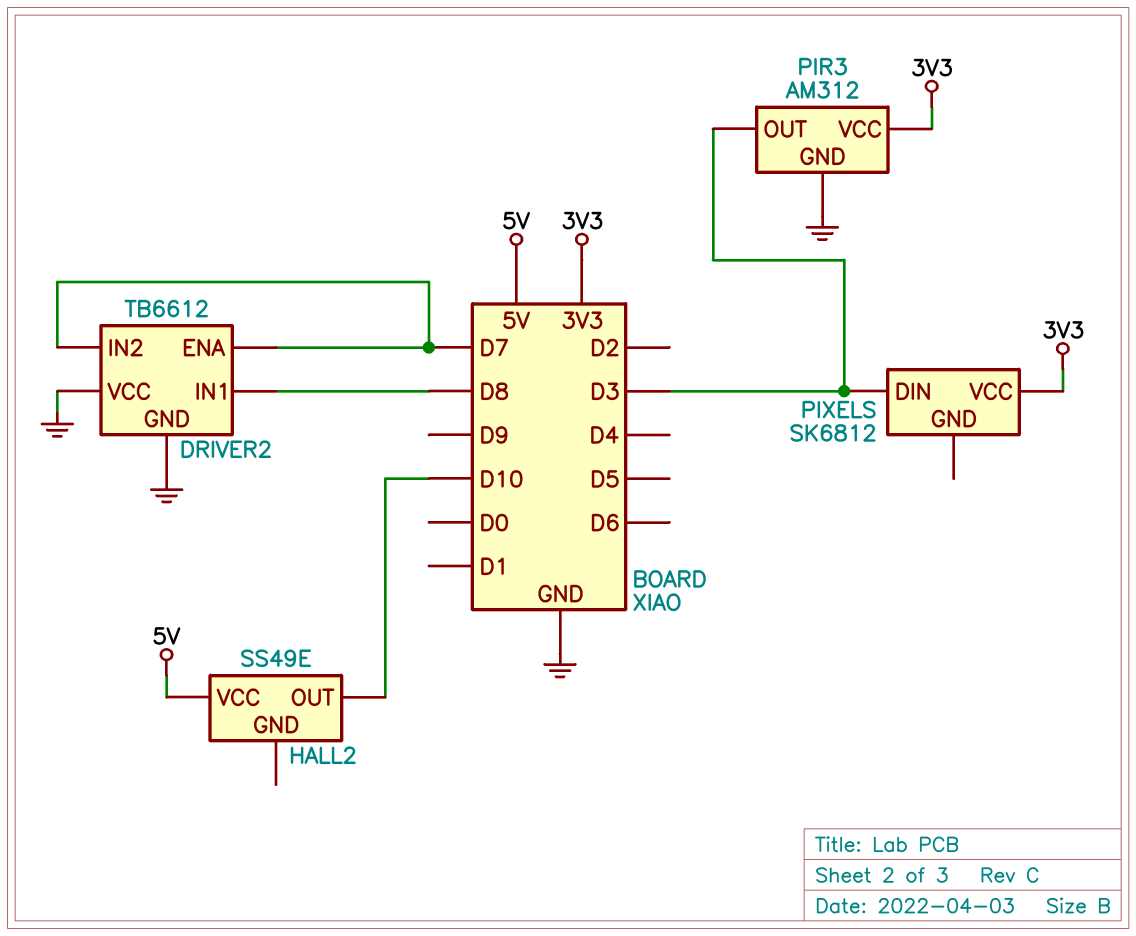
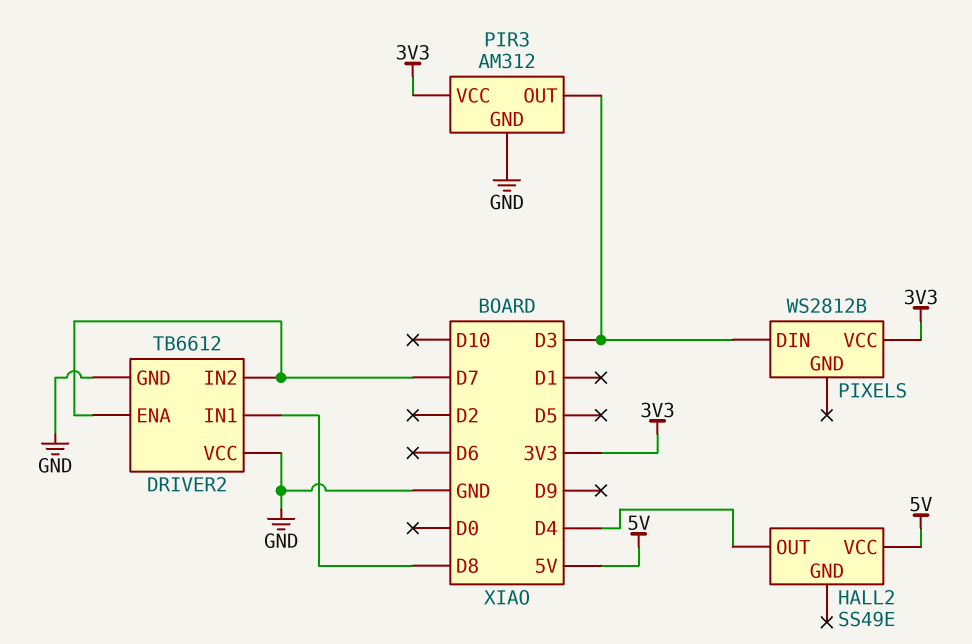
HALL2 pin OUT: D10 -> D4
PIXELS: SK6812 -> WS2812B

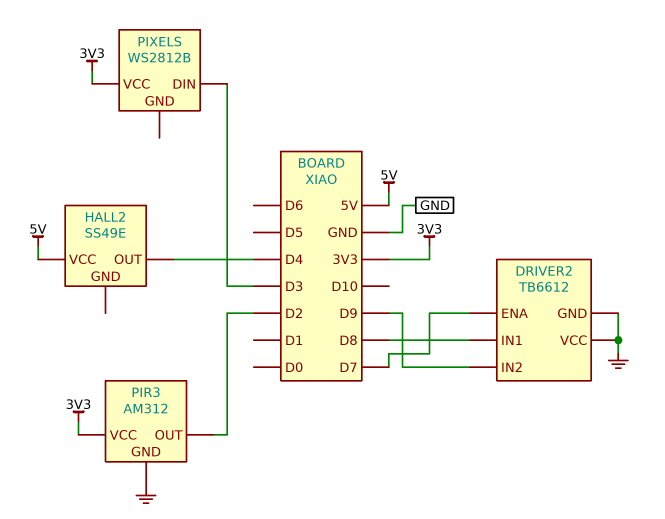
DRIVER2 pin IN2: D7 -> D9
PIR3 pin OUT: D3 -> D2

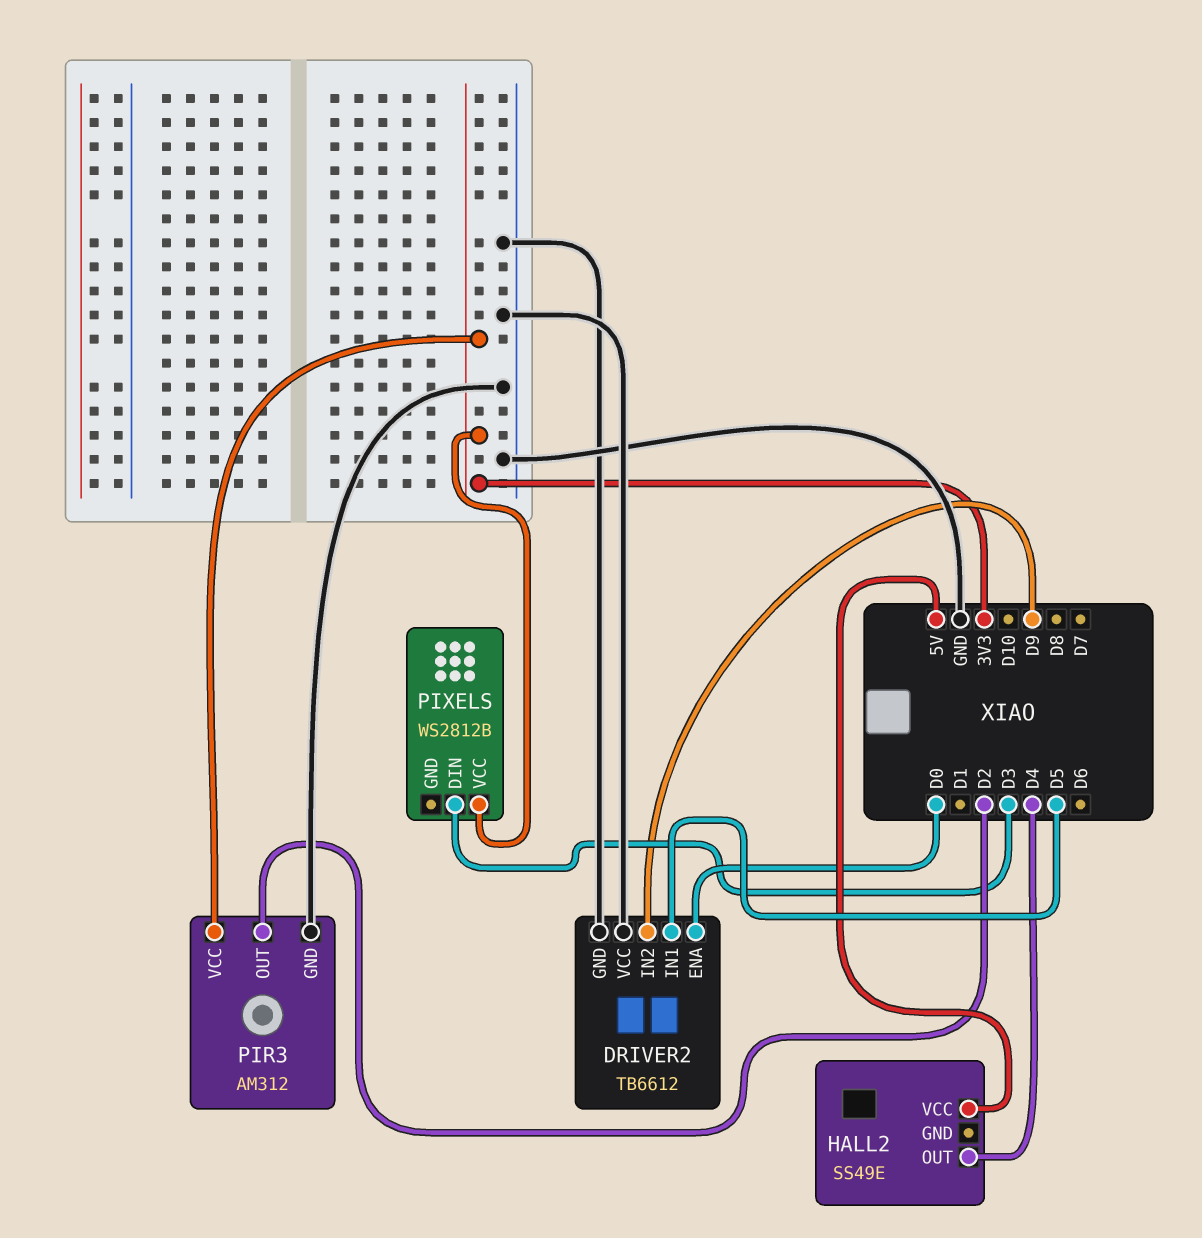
DRIVER2 pin ENA: D7 -> D0
DRIVER2 pin IN1: D8 -> D5

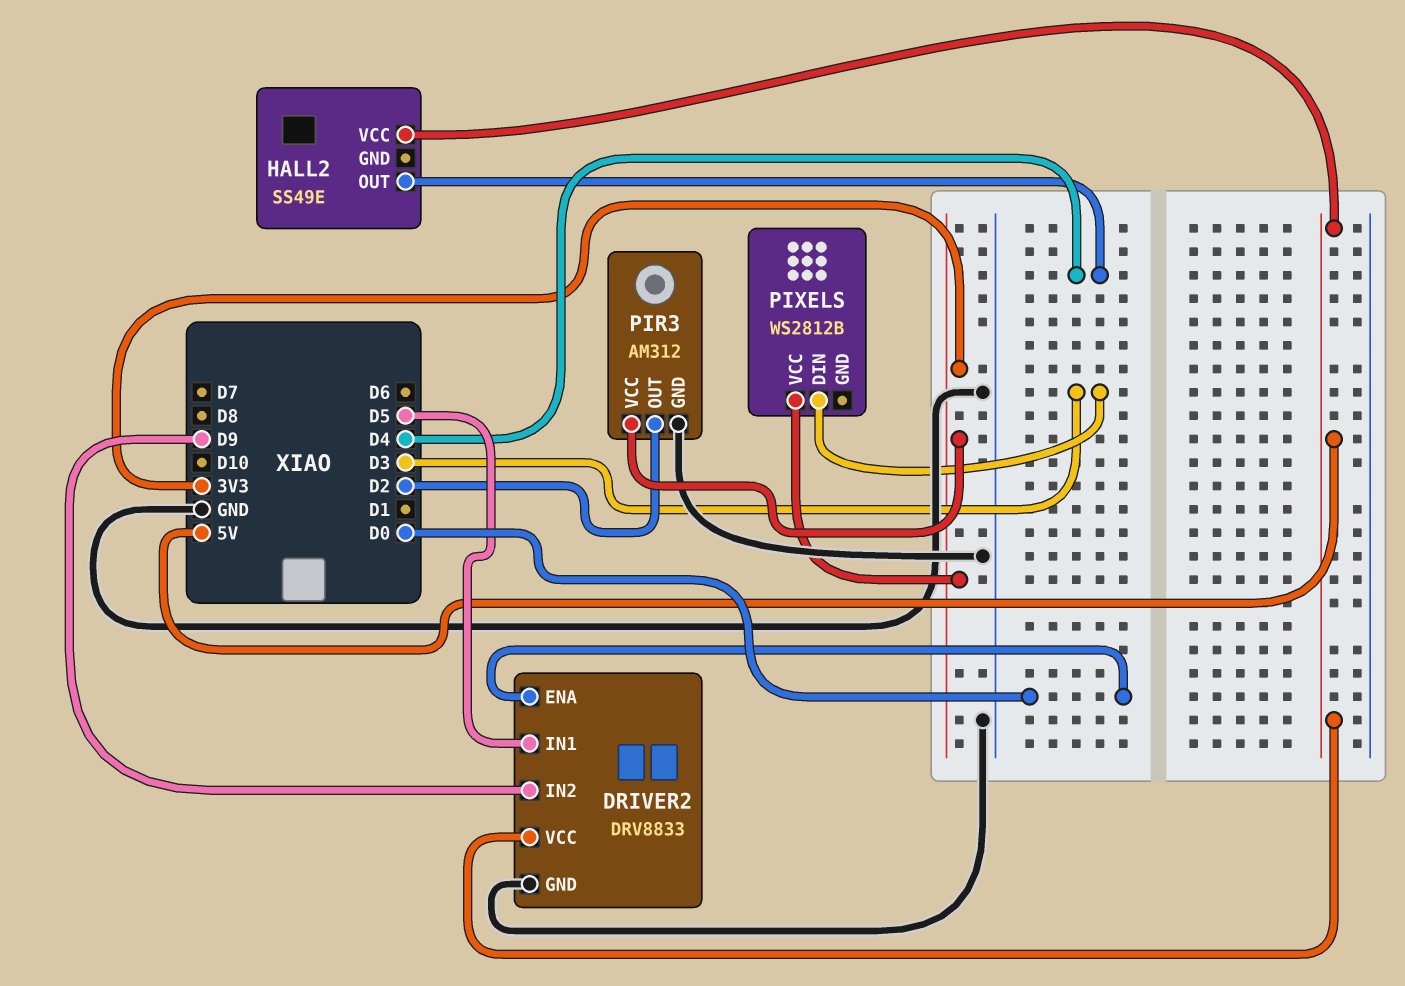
DRIVER2: TB6612 -> DRV8833
DRIVER2 pin VCC: GND -> 5V

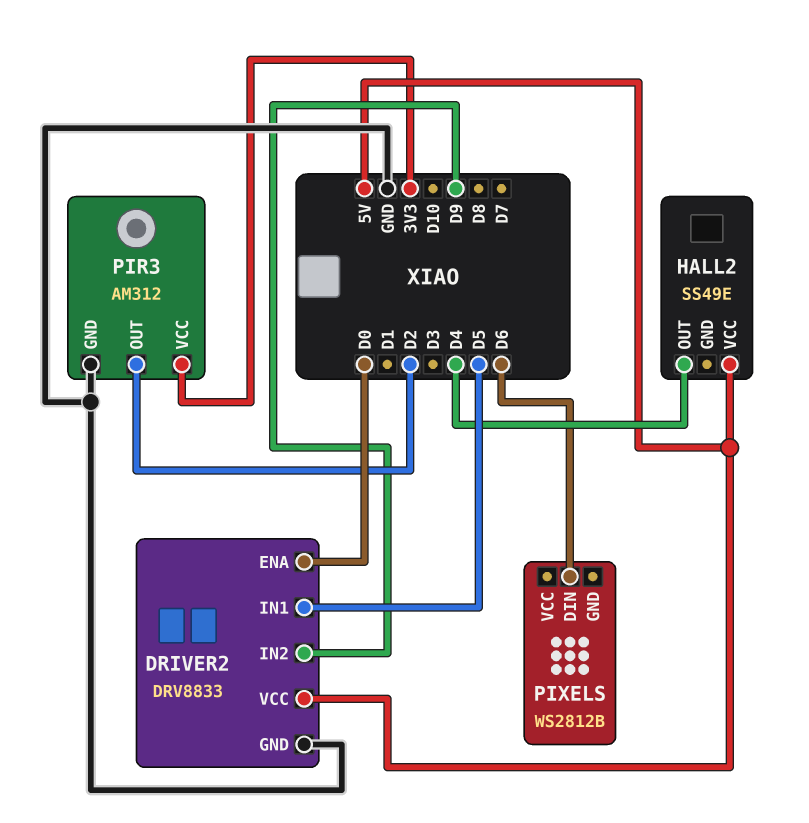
PIXELS pin DIN: D3 -> D6
PIXELS pin VCC: 3V3 -> none

